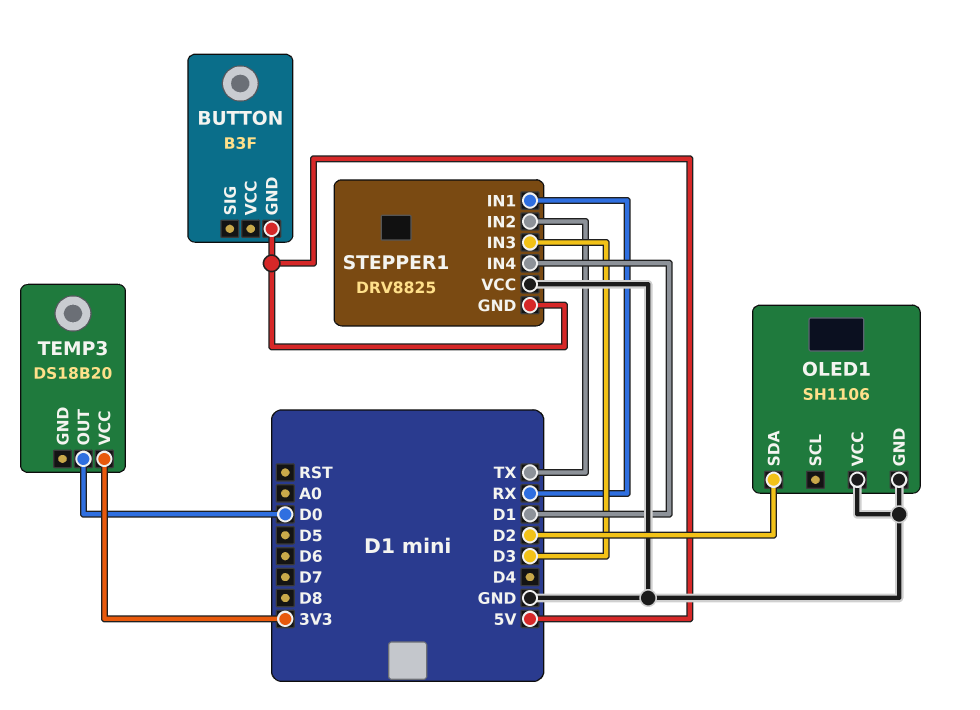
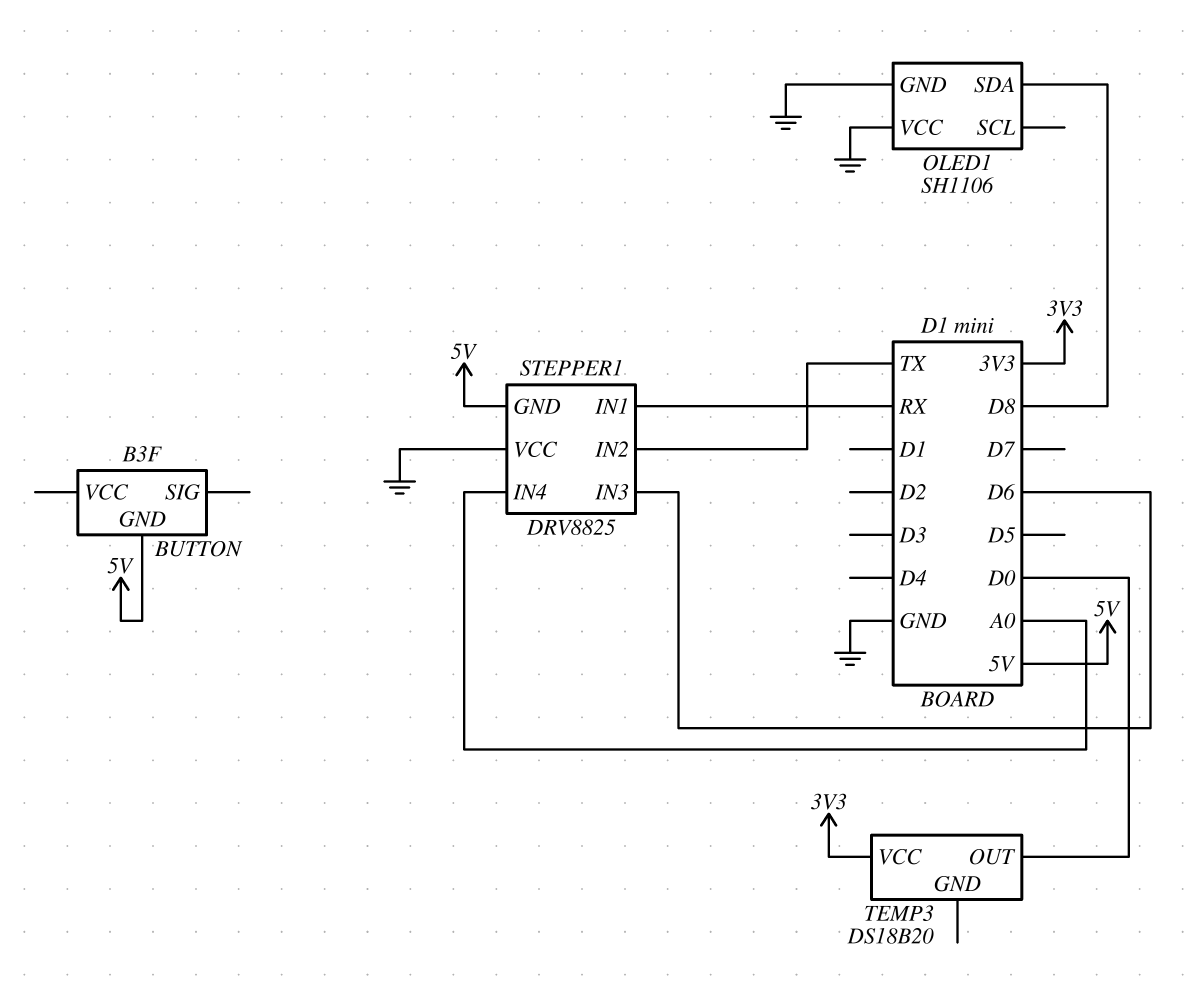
OLED1 pin SDA: D2 -> D8
STEPPER1 pin IN3: D3 -> D6
STEPPER1 pin IN4: D1 -> A0

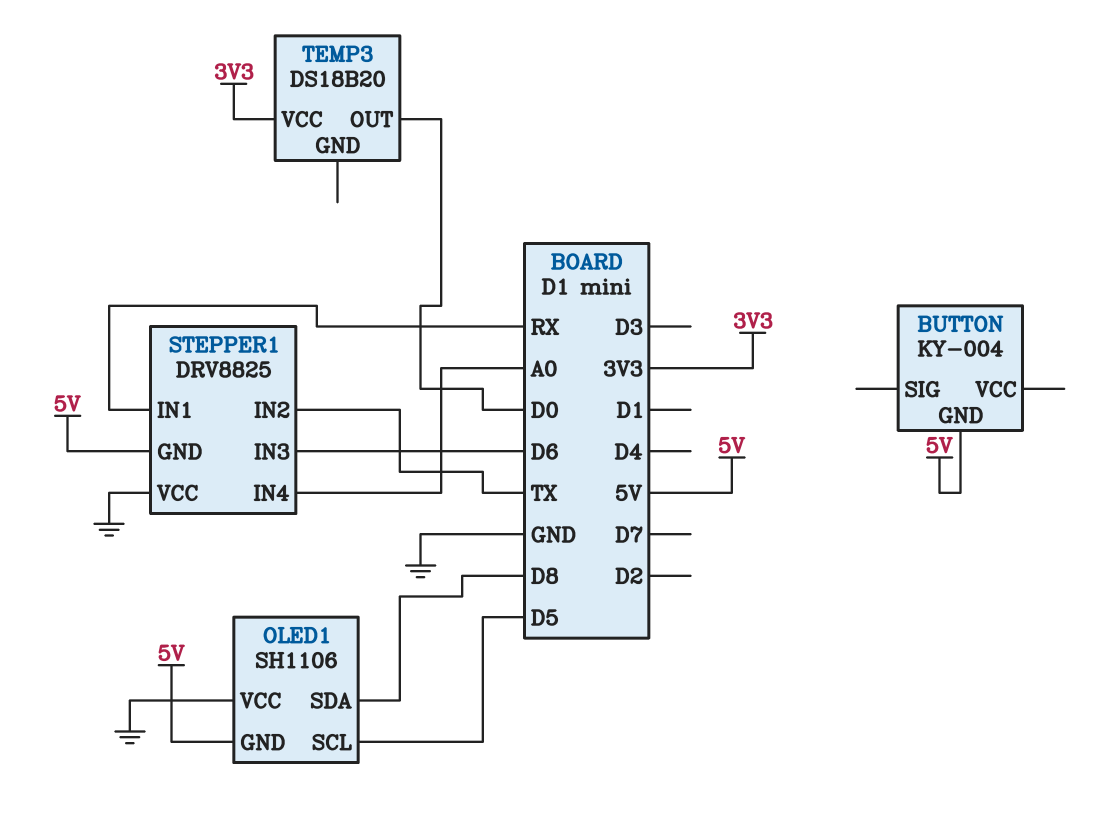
BUTTON: B3F -> KY-004
OLED1 pin GND: GND -> 5V
OLED1 pin SCL: none -> D5

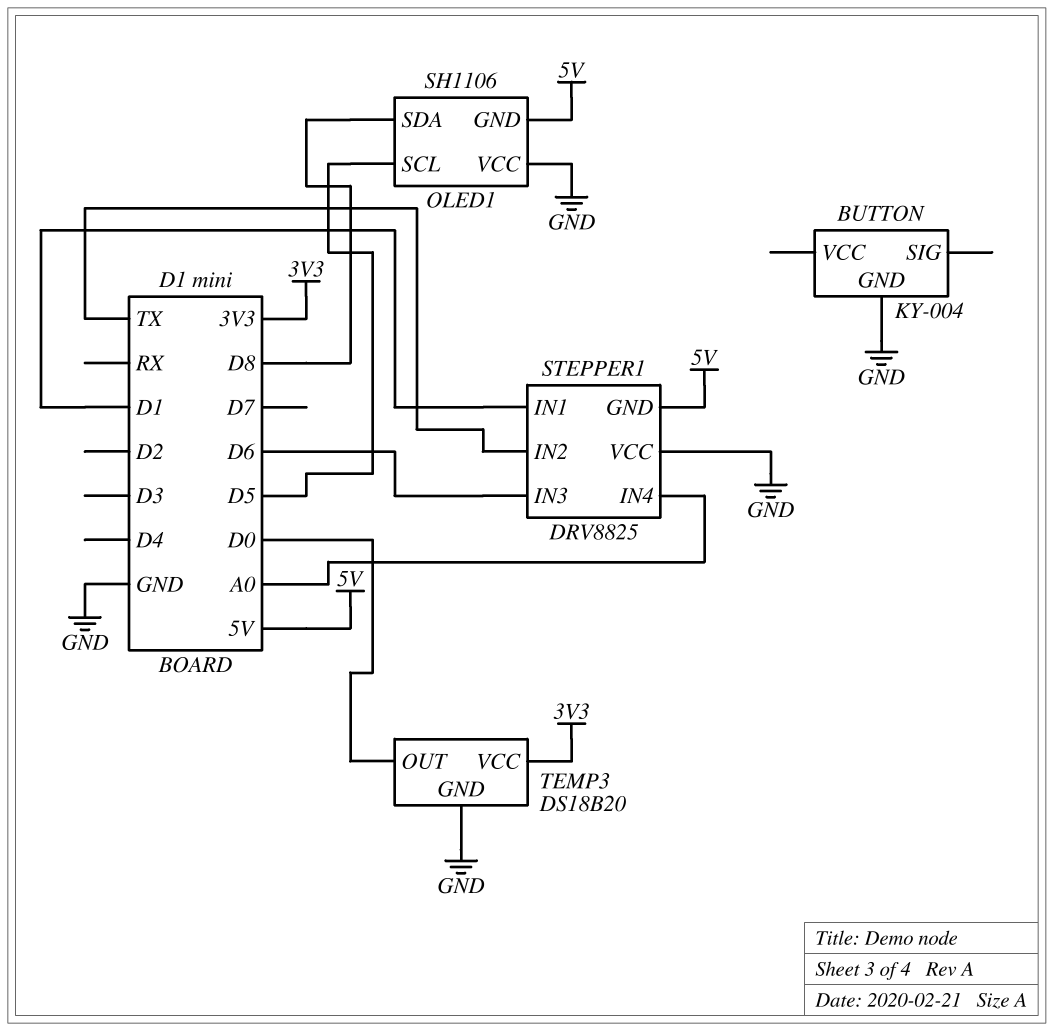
BUTTON pin GND: 5V -> GND
STEPPER1 pin IN1: RX -> D1
TEMP3 pin GND: none -> GND

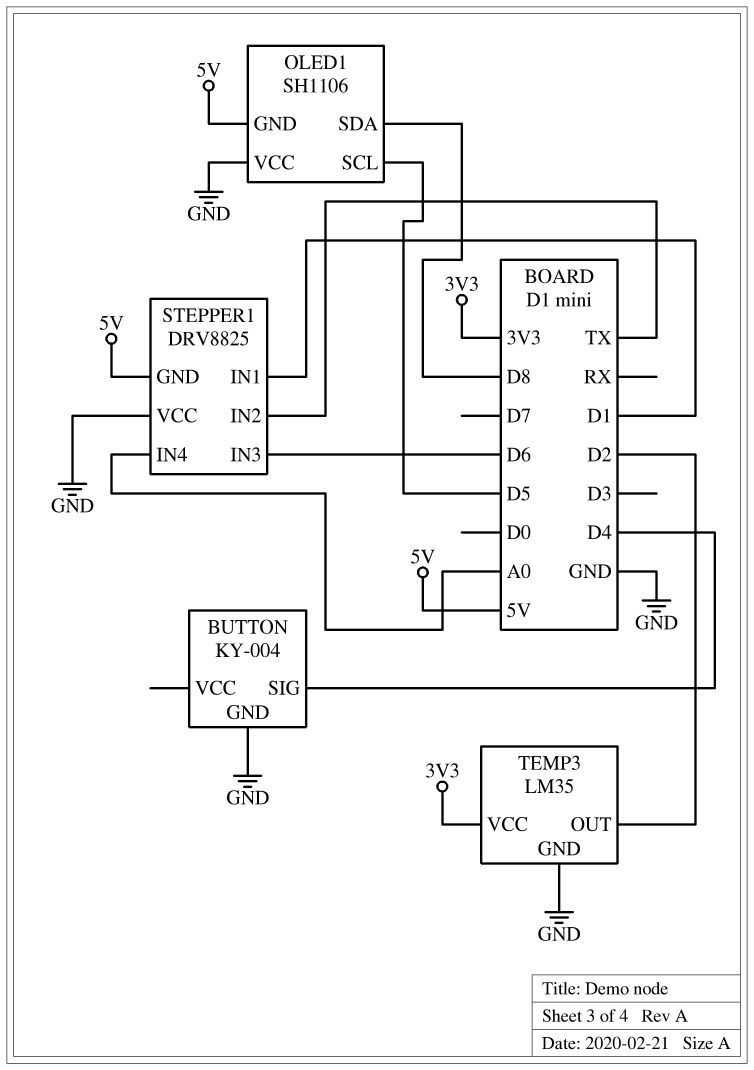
BUTTON pin SIG: none -> D4
TEMP3: DS18B20 -> LM35
TEMP3 pin OUT: D0 -> D2

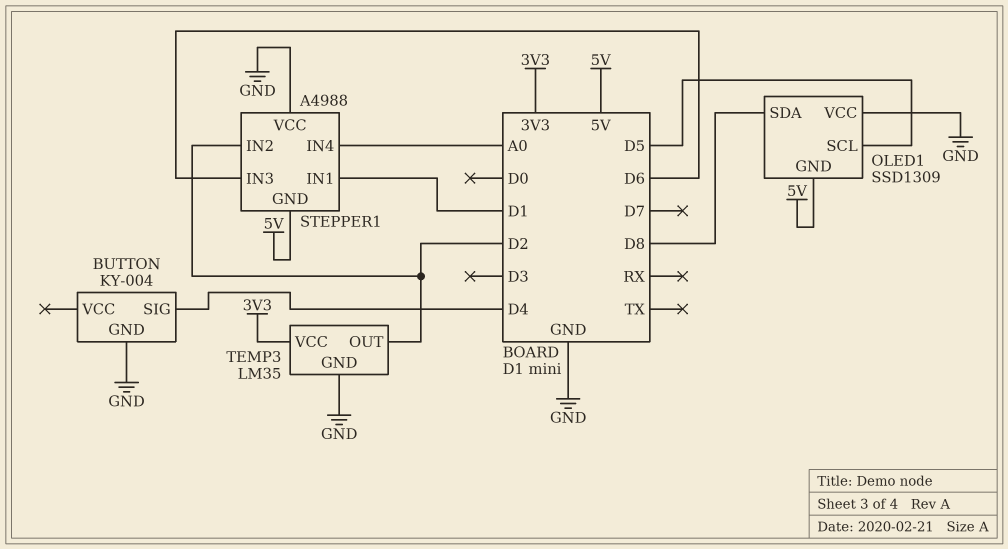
OLED1: SH1106 -> SSD1309
STEPPER1: DRV8825 -> A4988
STEPPER1 pin IN2: TX -> D2

